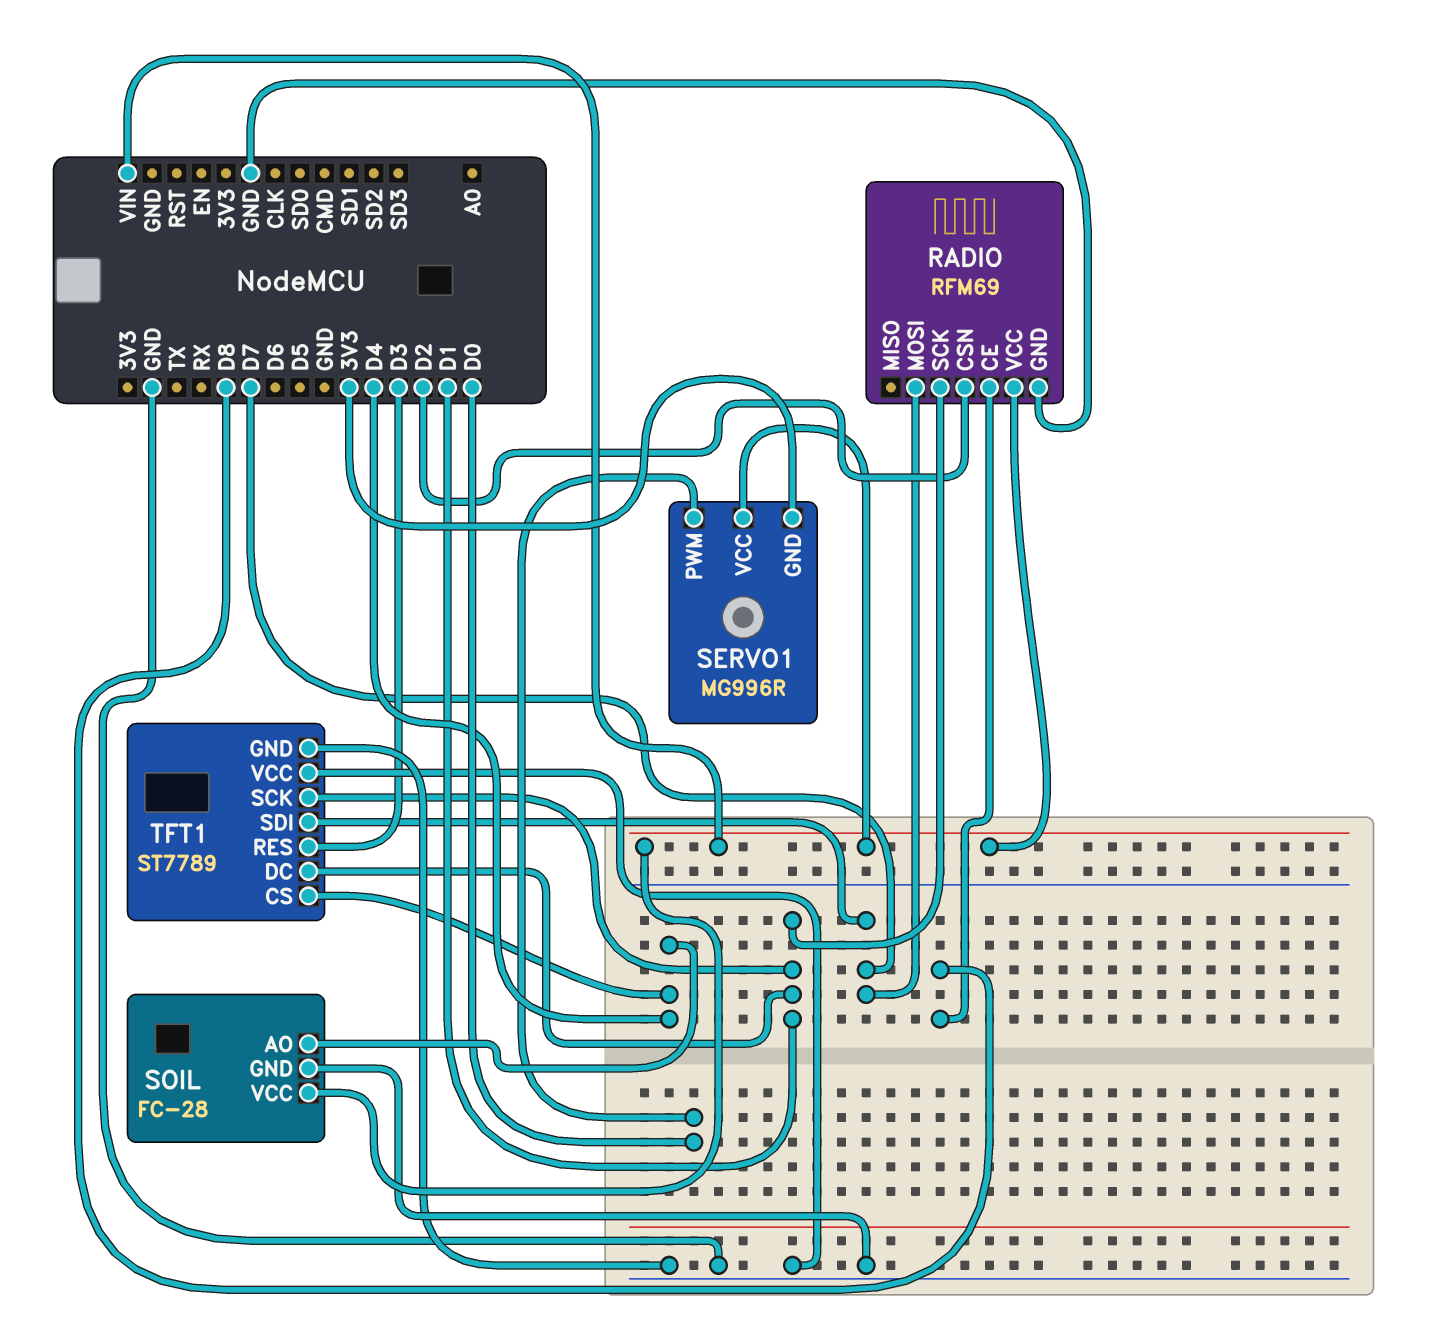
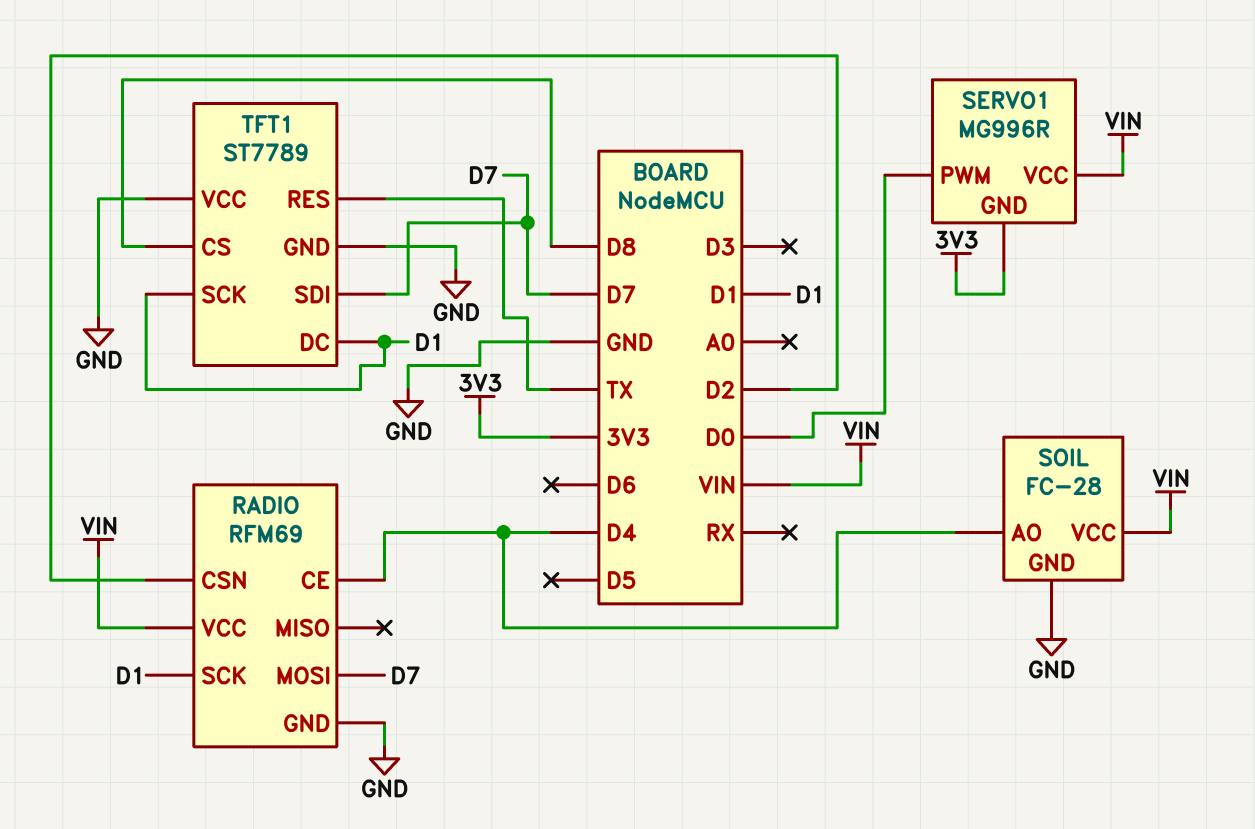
RADIO pin CE: D8 -> D4
TFT1 pin CS: D4 -> D8
TFT1 pin RES: D3 -> TX

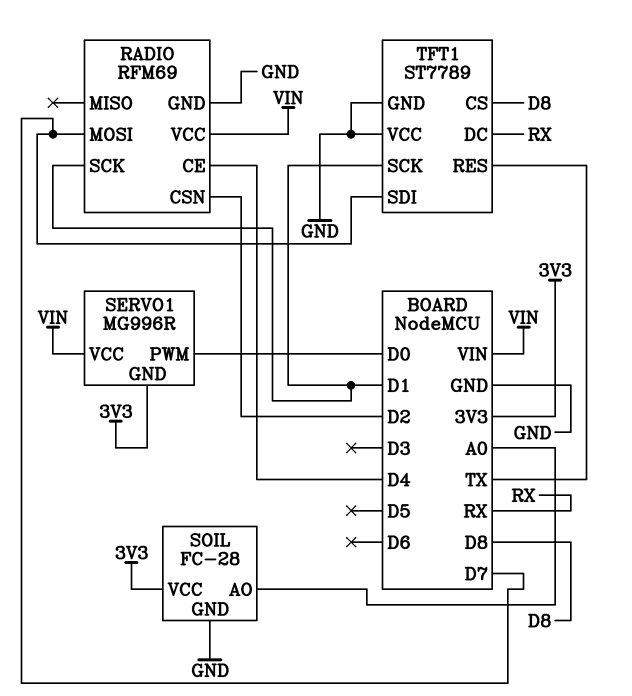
SOIL pin AO: D4 -> A0
SOIL pin VCC: VIN -> 3V3
TFT1 pin DC: D1 -> RX

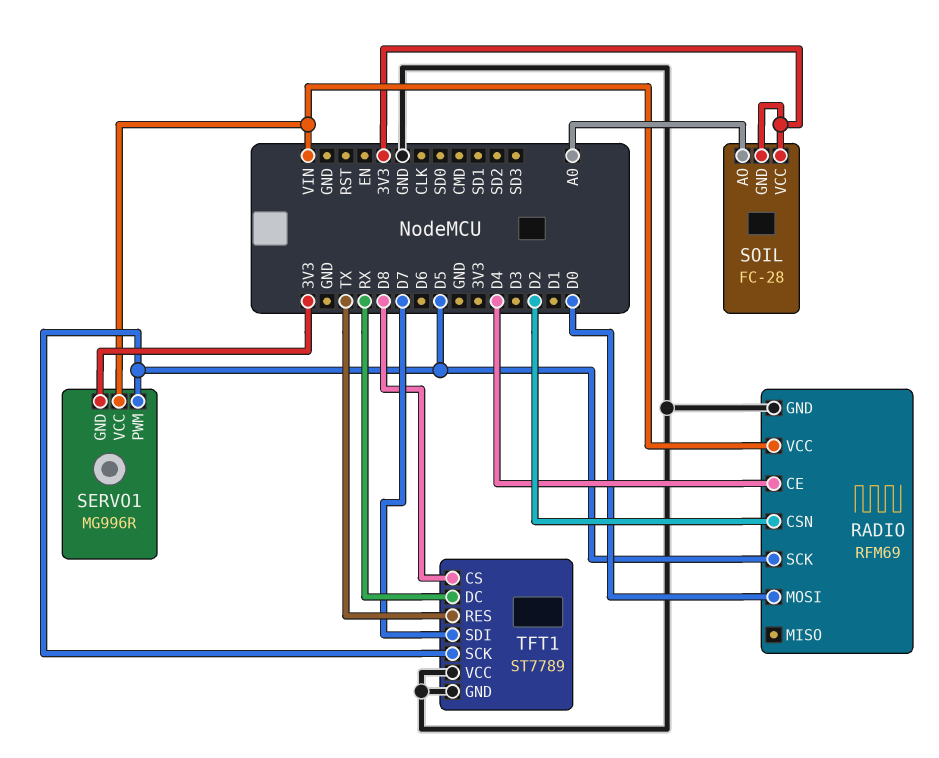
RADIO pin MOSI: D7 -> D0
RADIO pin SCK: D1 -> D5
SERVO1 pin PWM: D0 -> D5
SOIL pin GND: GND -> 3V3
TFT1 pin SCK: D1 -> D5

